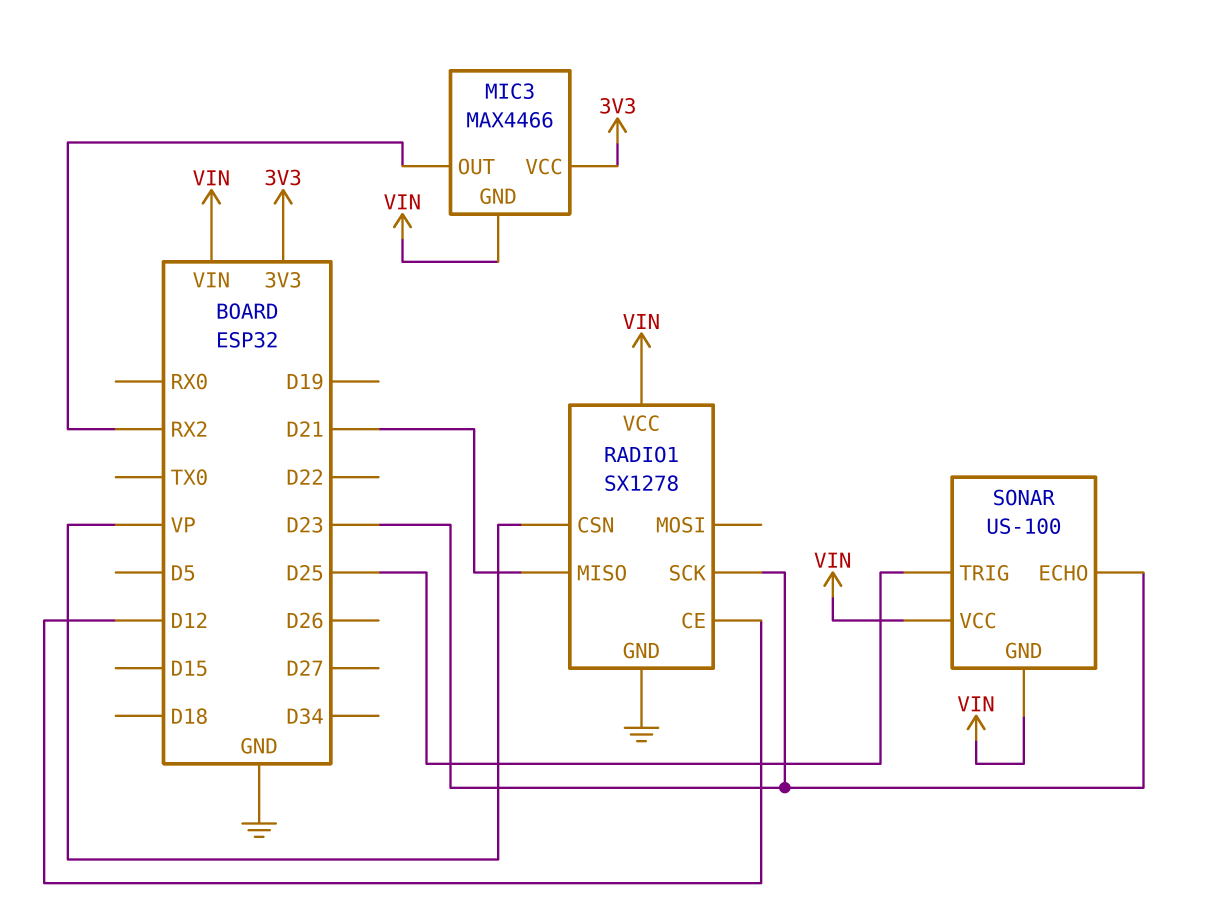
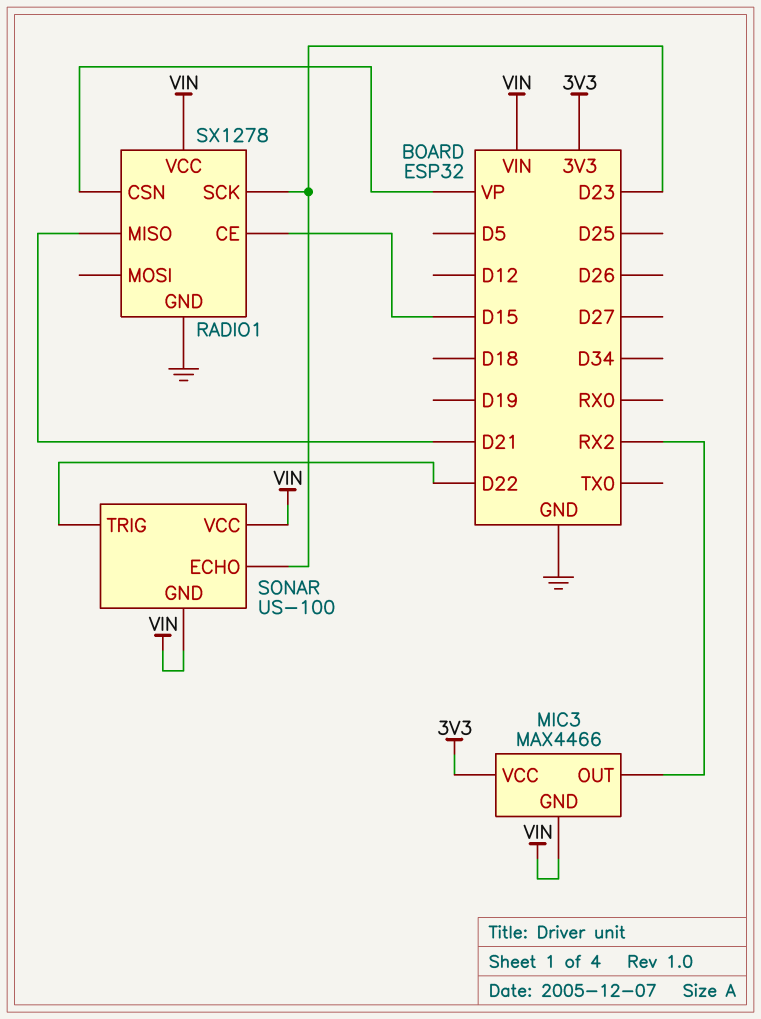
RADIO1 pin CE: D12 -> D15
SONAR pin TRIG: D25 -> D22

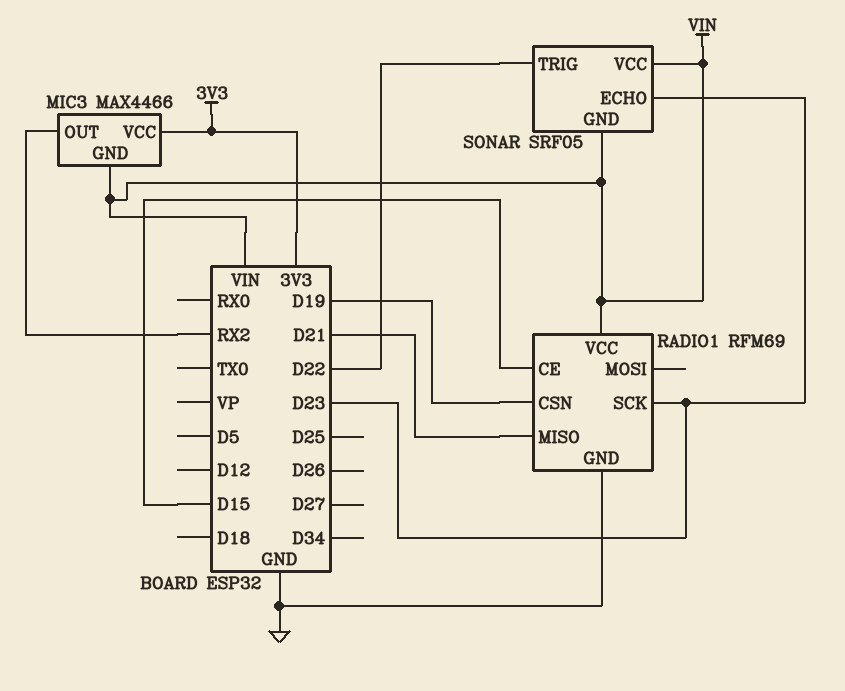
RADIO1: SX1278 -> RFM69
RADIO1 pin CSN: VP -> D19
SONAR: US-100 -> SRF05

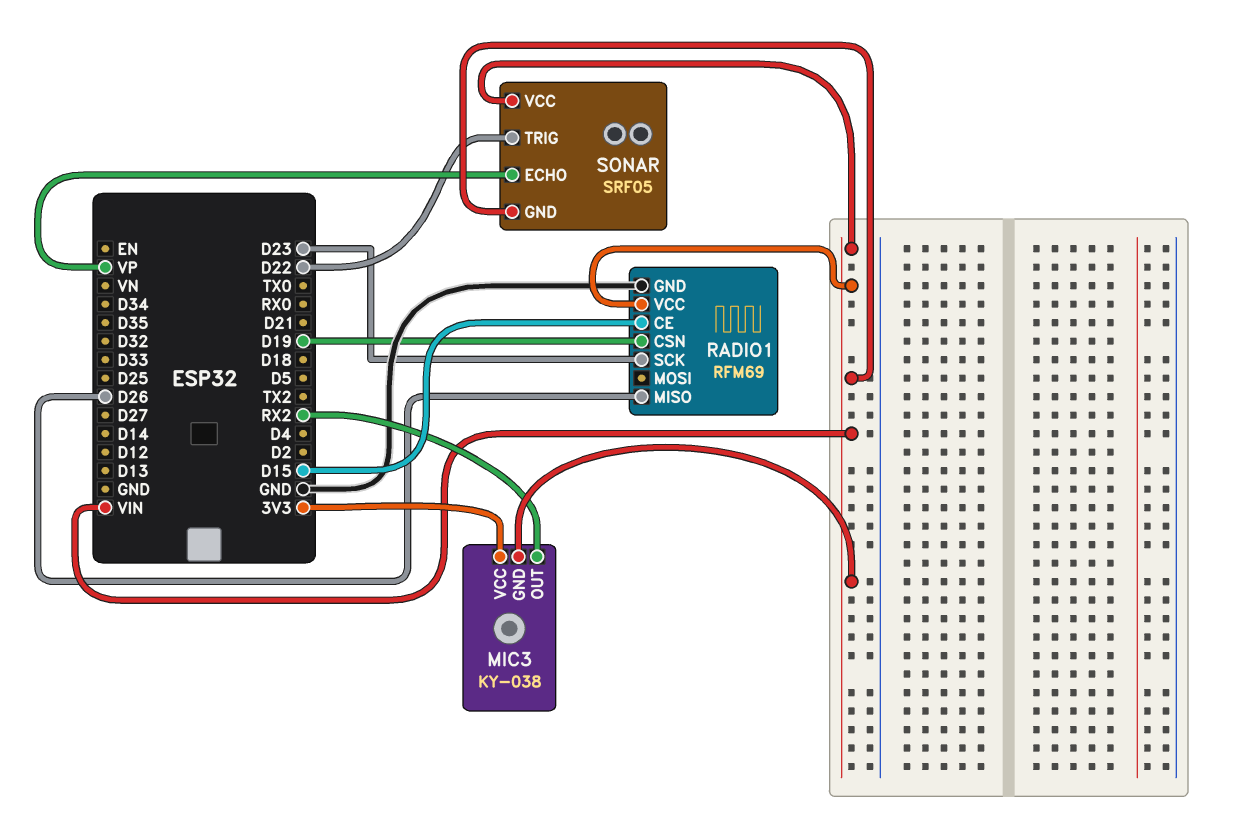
MIC3: MAX4466 -> KY-038
RADIO1 pin MISO: D21 -> D26
SONAR pin ECHO: D23 -> VP

